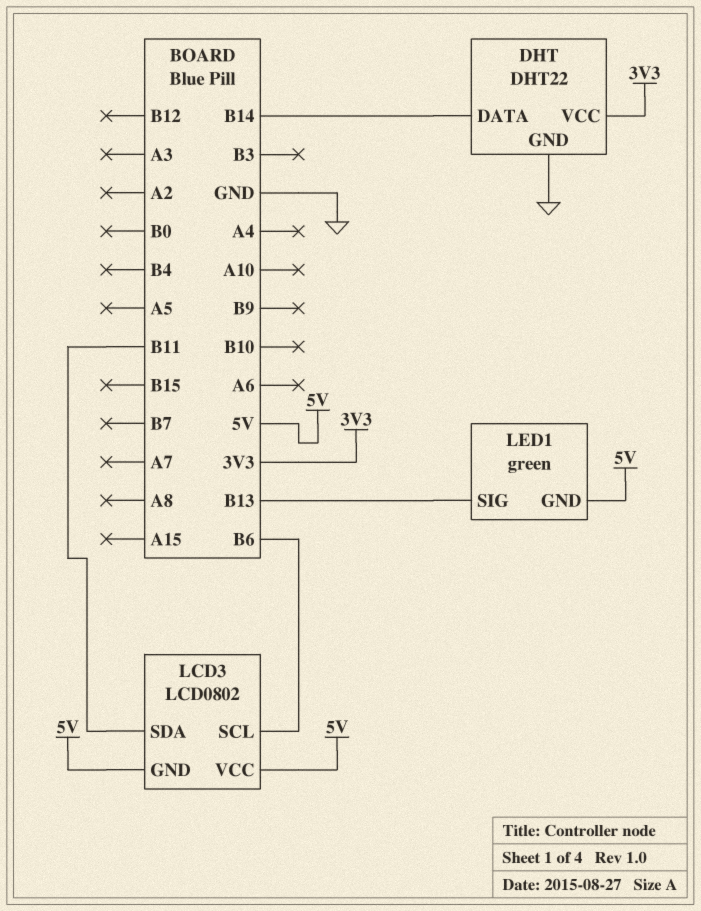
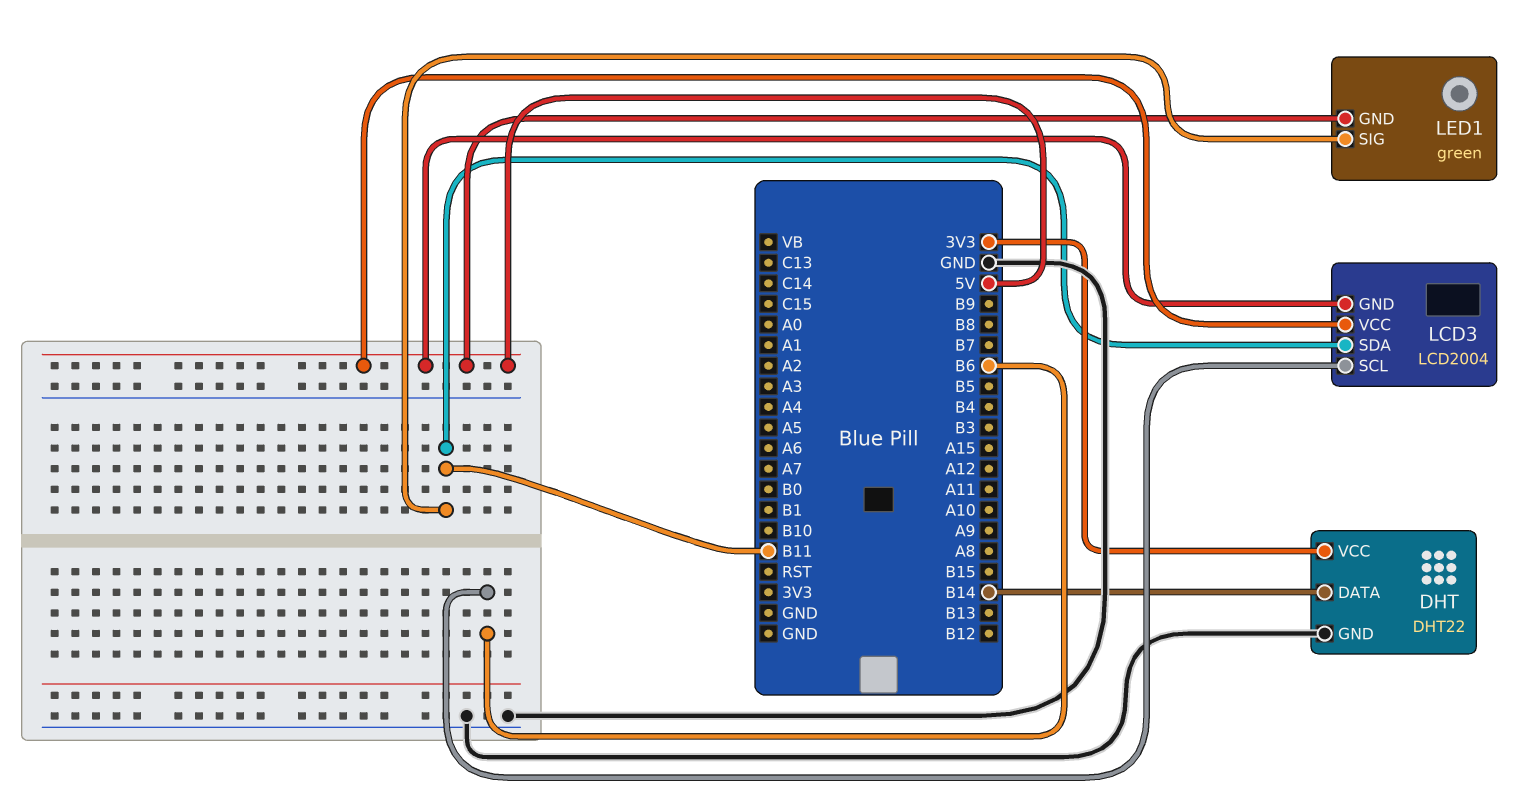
LCD3: LCD0802 -> LCD2004
LED1 pin SIG: B13 -> B11

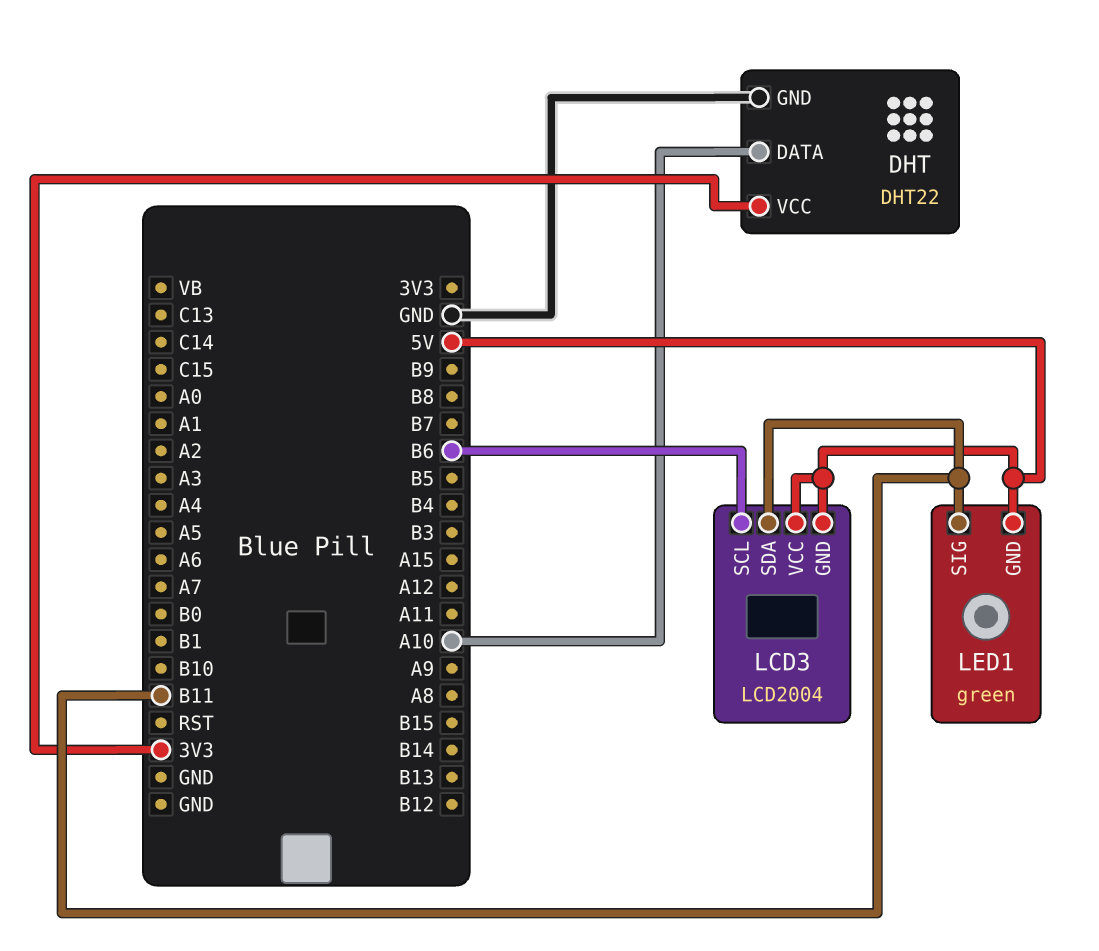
DHT pin DATA: B14 -> A10

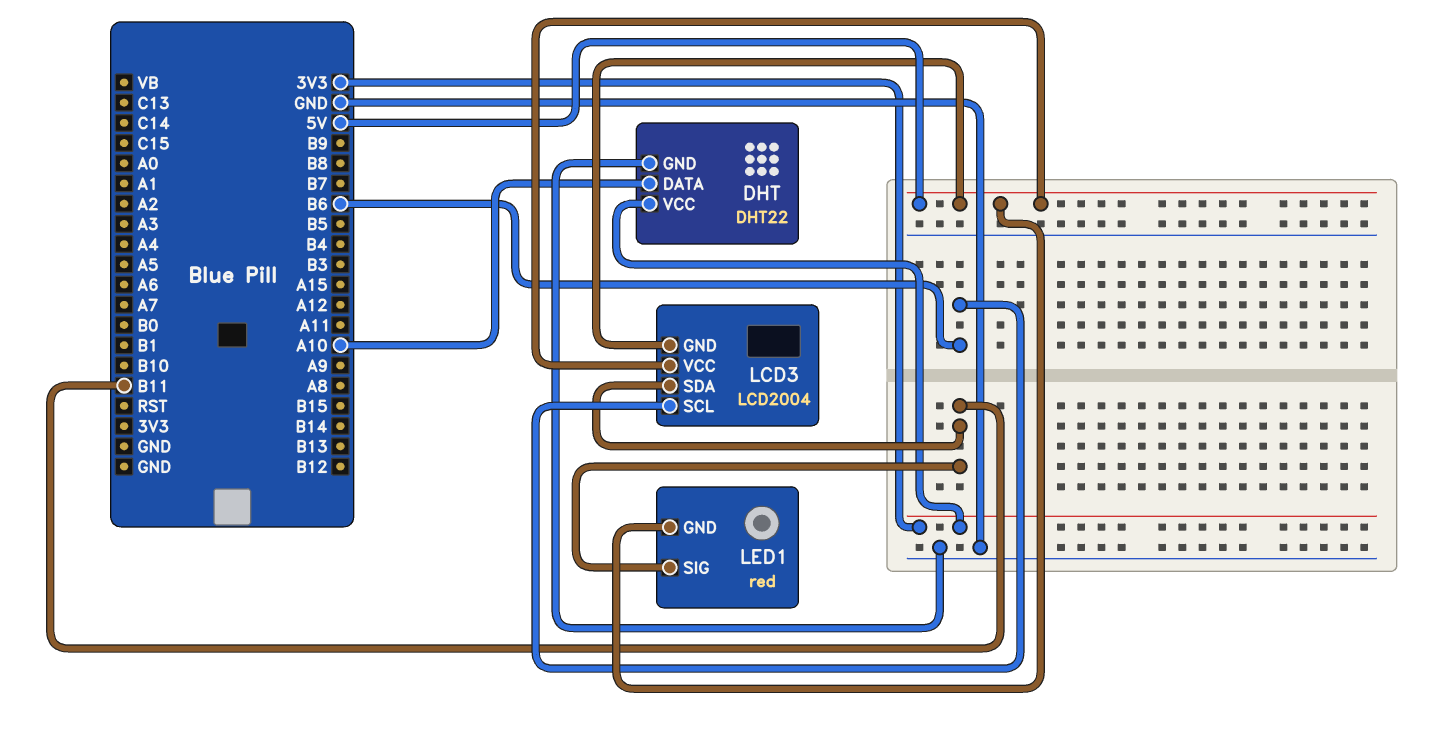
LED1: green -> red

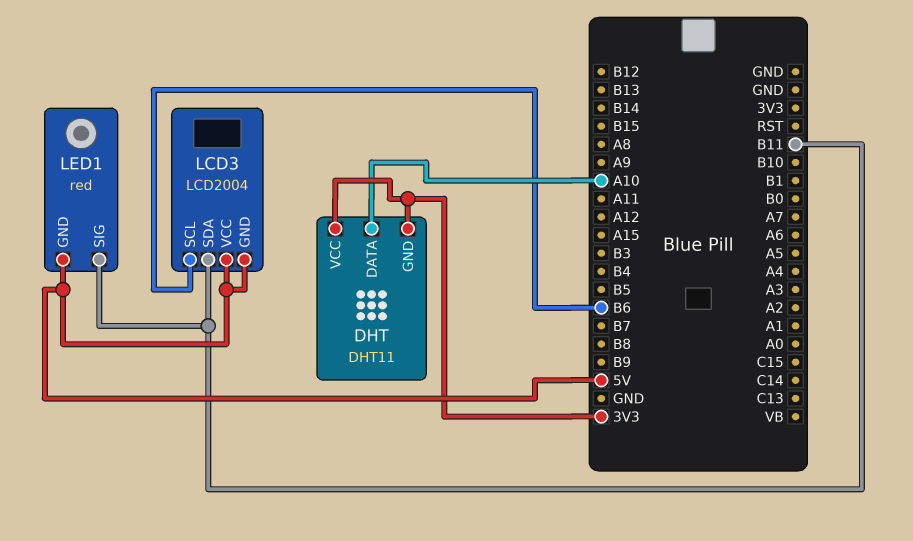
DHT: DHT22 -> DHT11
DHT pin GND: GND -> 3V3

